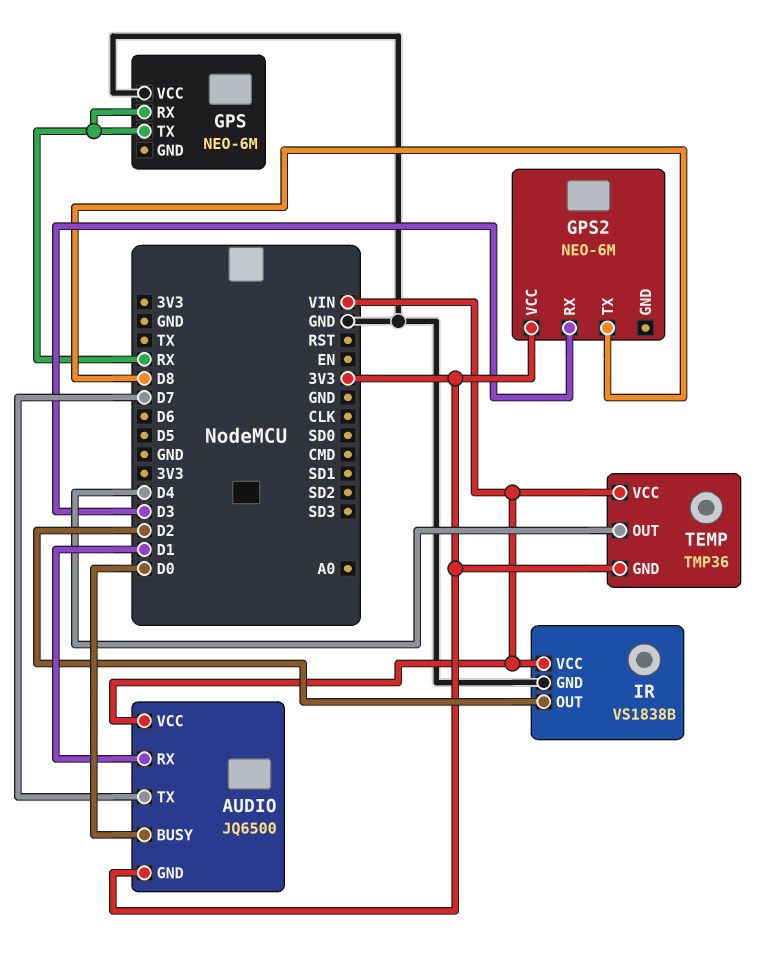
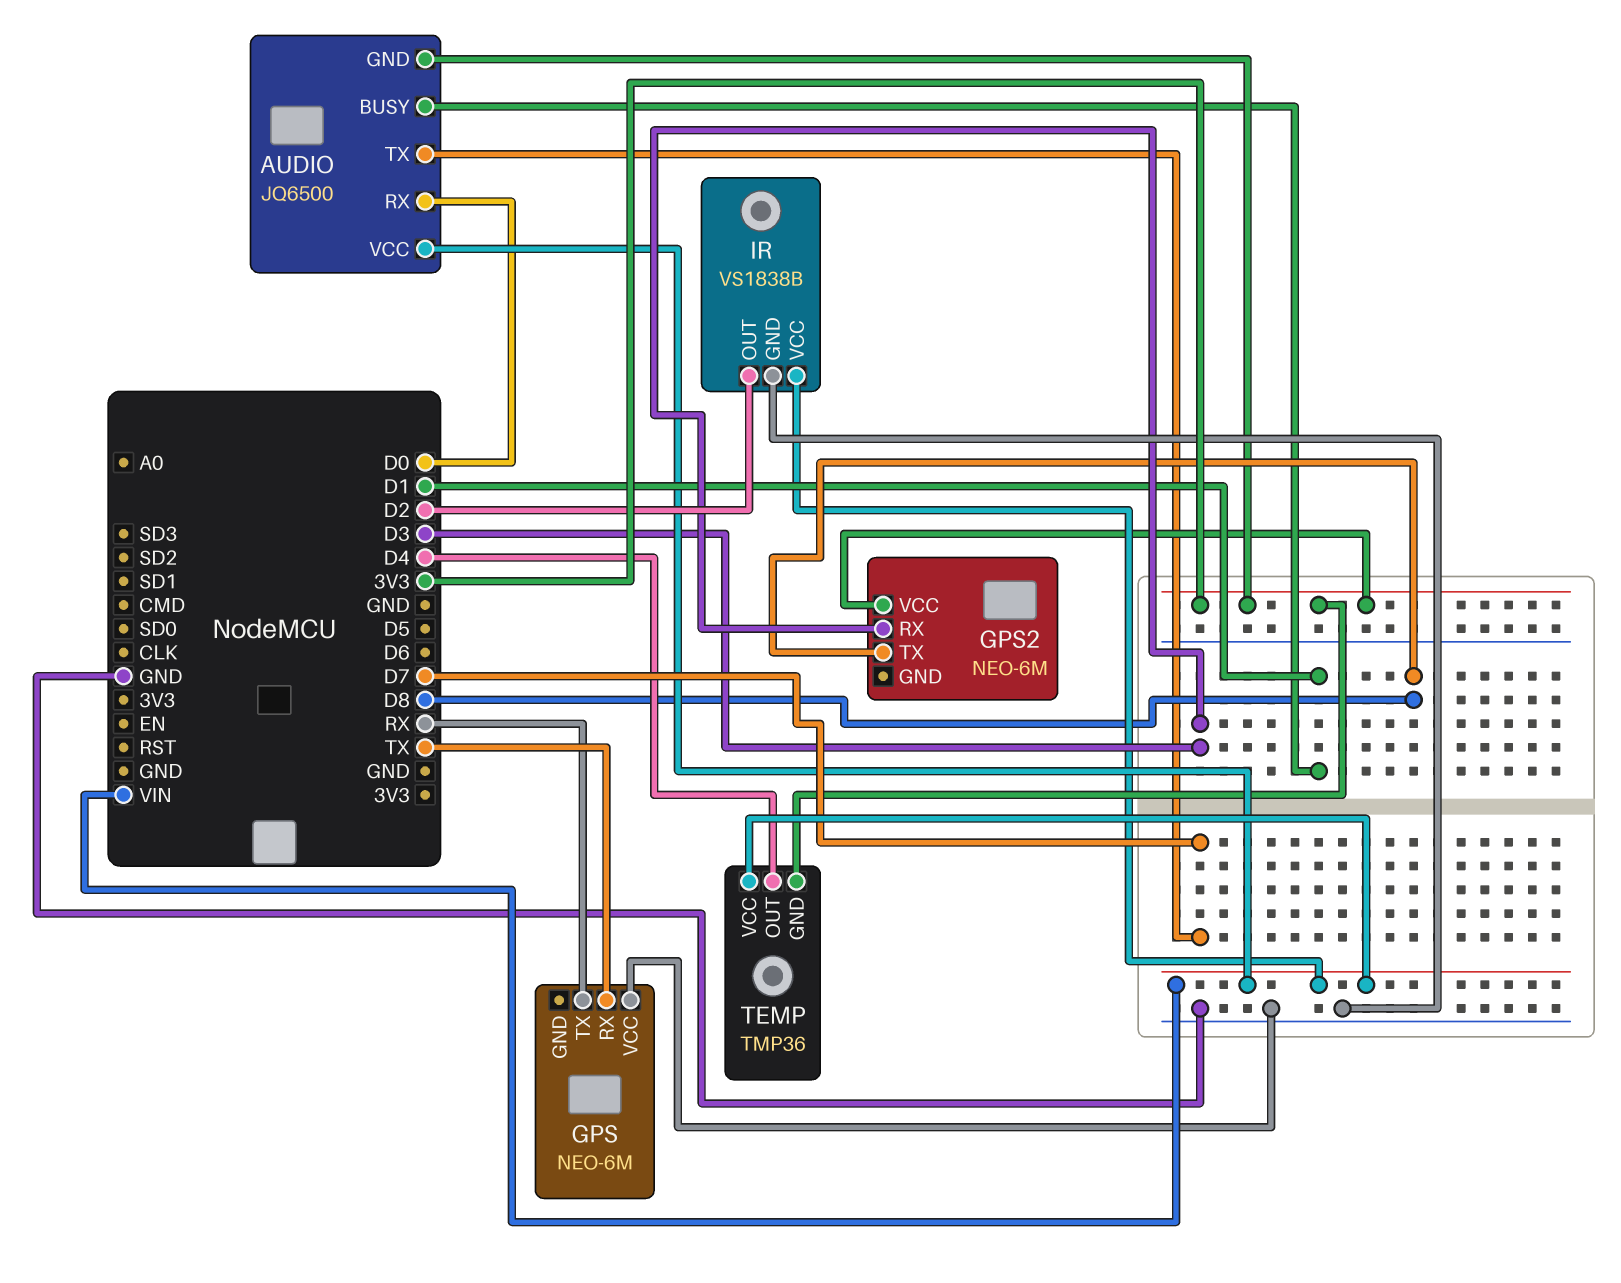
AUDIO pin BUSY: D0 -> D1
AUDIO pin RX: D1 -> D0
GPS pin RX: RX -> TX

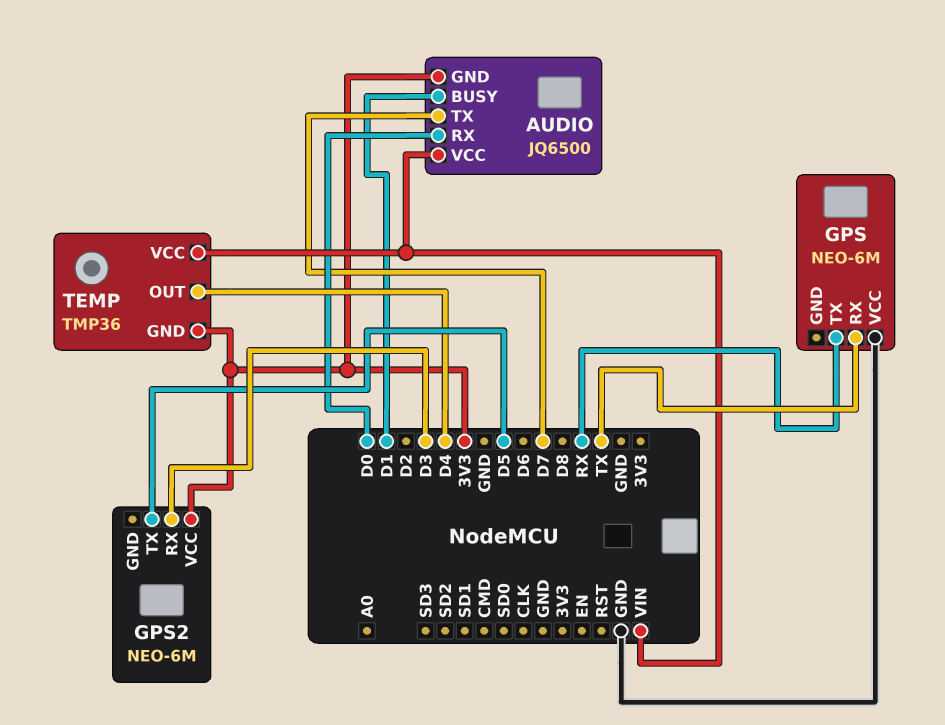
GPS2 pin TX: D8 -> D5
IR: VS1838B -> none
IR pin GND: GND -> none
IR pin OUT: D2 -> none
IR pin VCC: VIN -> none

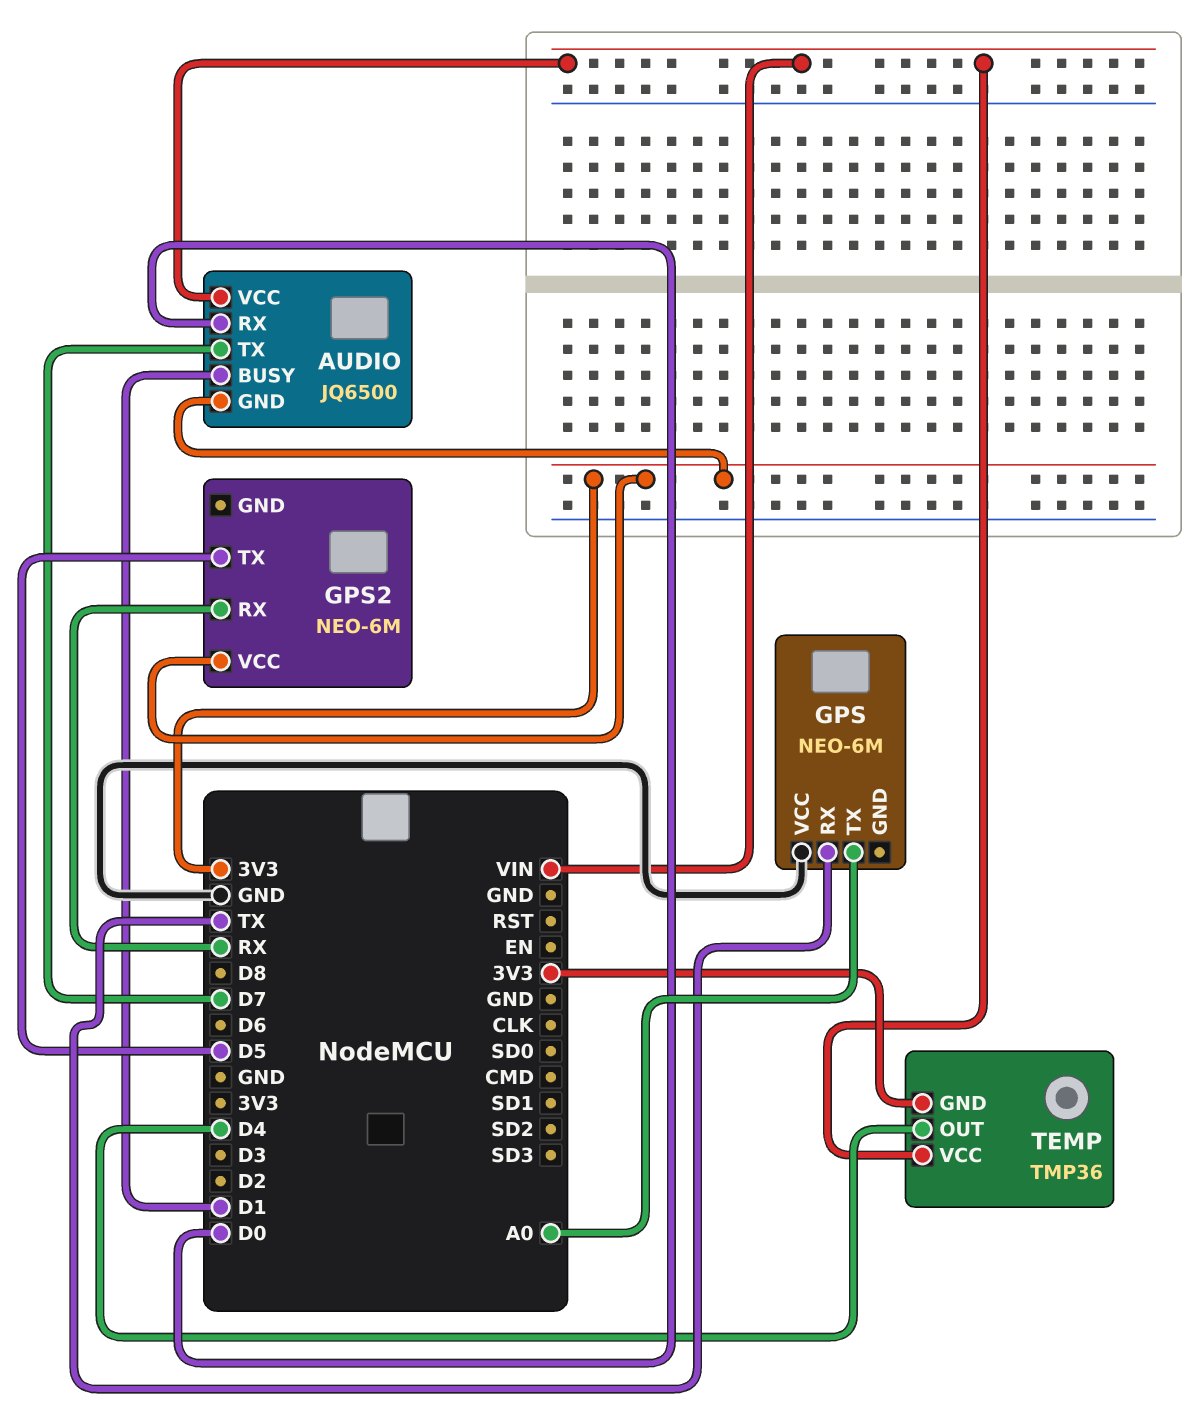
GPS pin TX: RX -> A0
GPS2 pin RX: D3 -> RX

